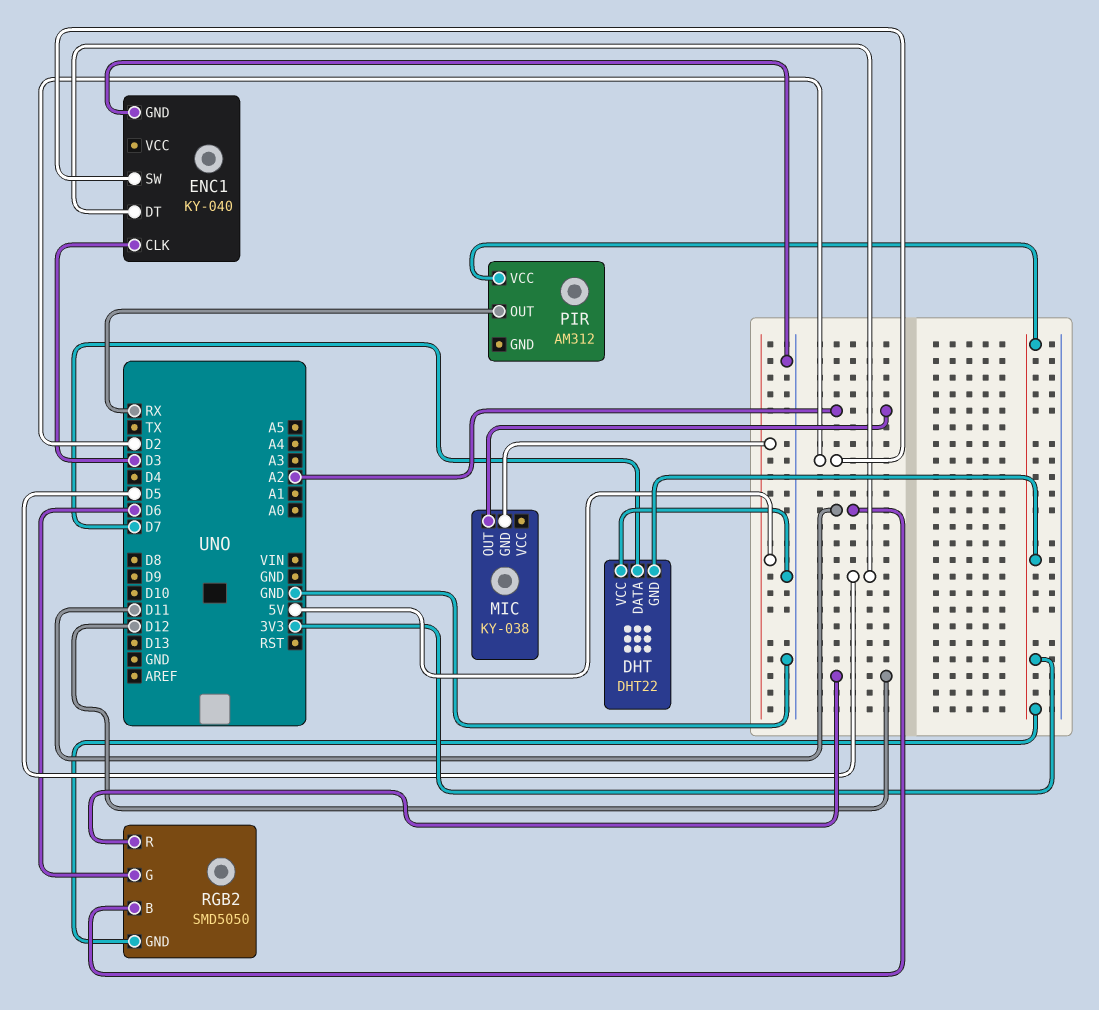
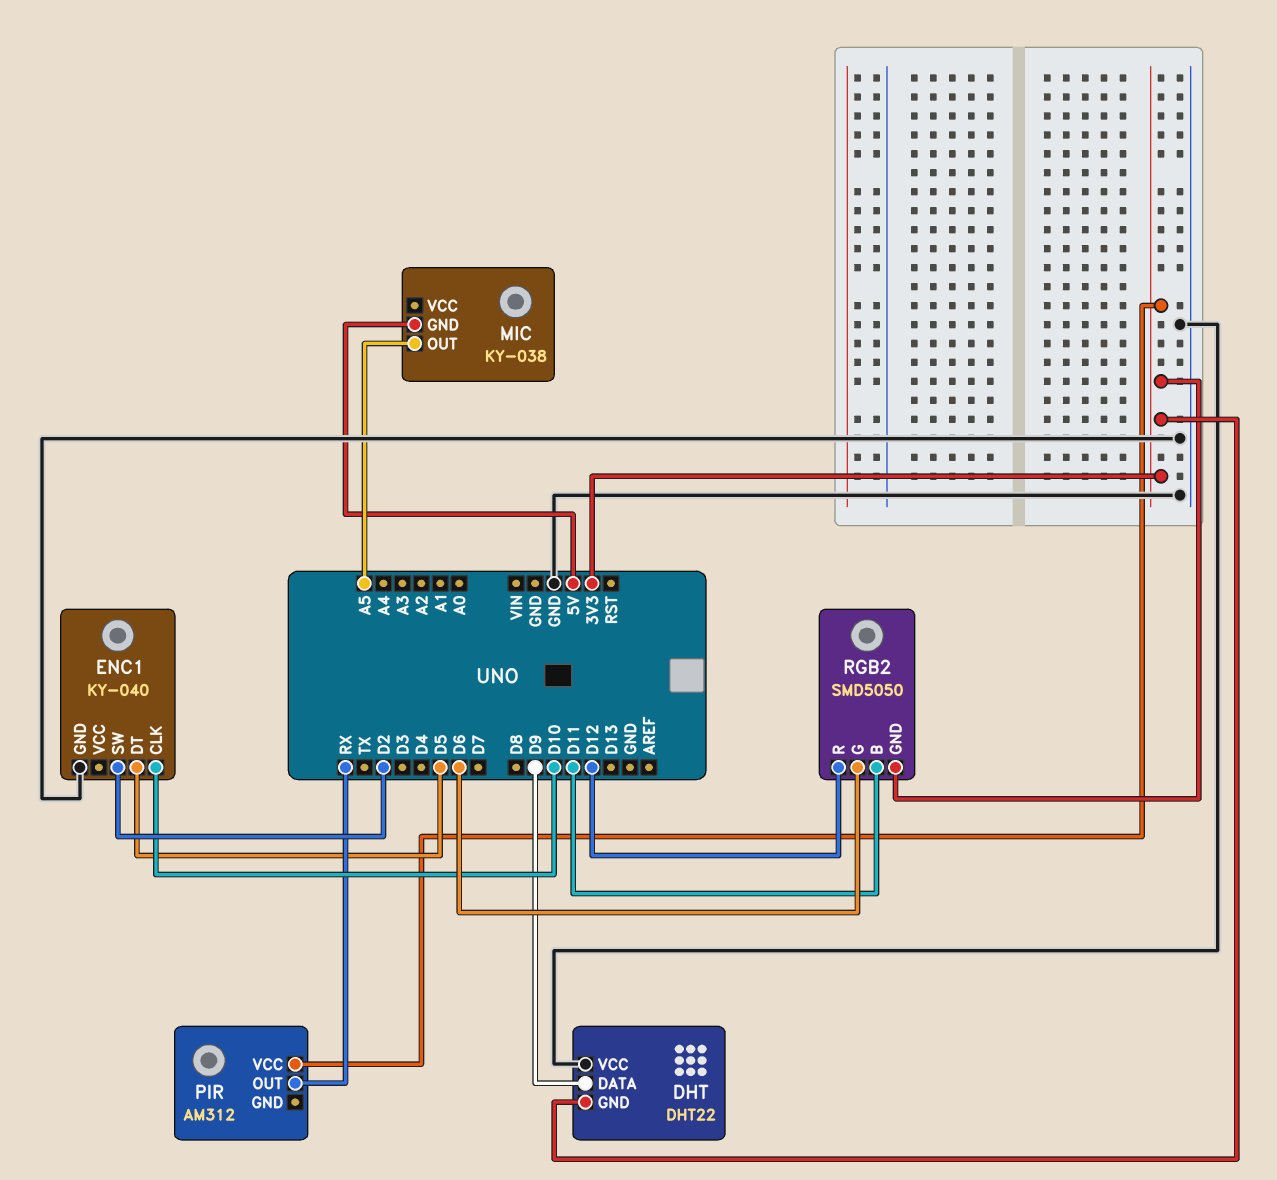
DHT pin DATA: D7 -> D9
ENC1 pin CLK: D3 -> D10
MIC pin OUT: A2 -> A5

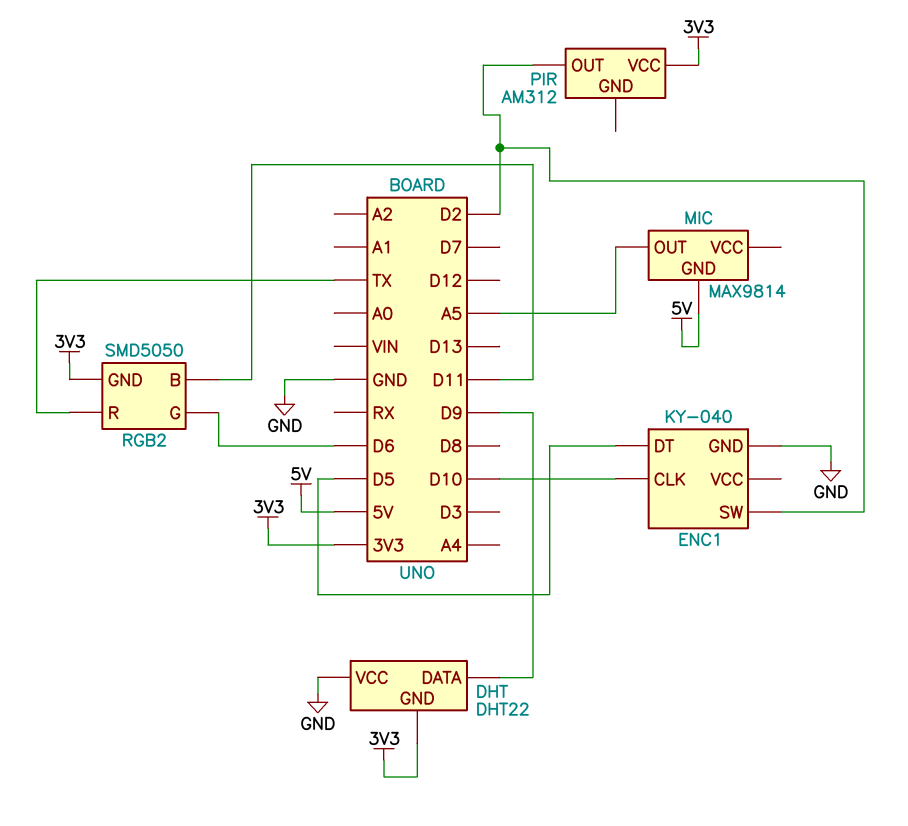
MIC: KY-038 -> MAX9814
PIR pin OUT: RX -> D2
RGB2 pin R: D12 -> TX

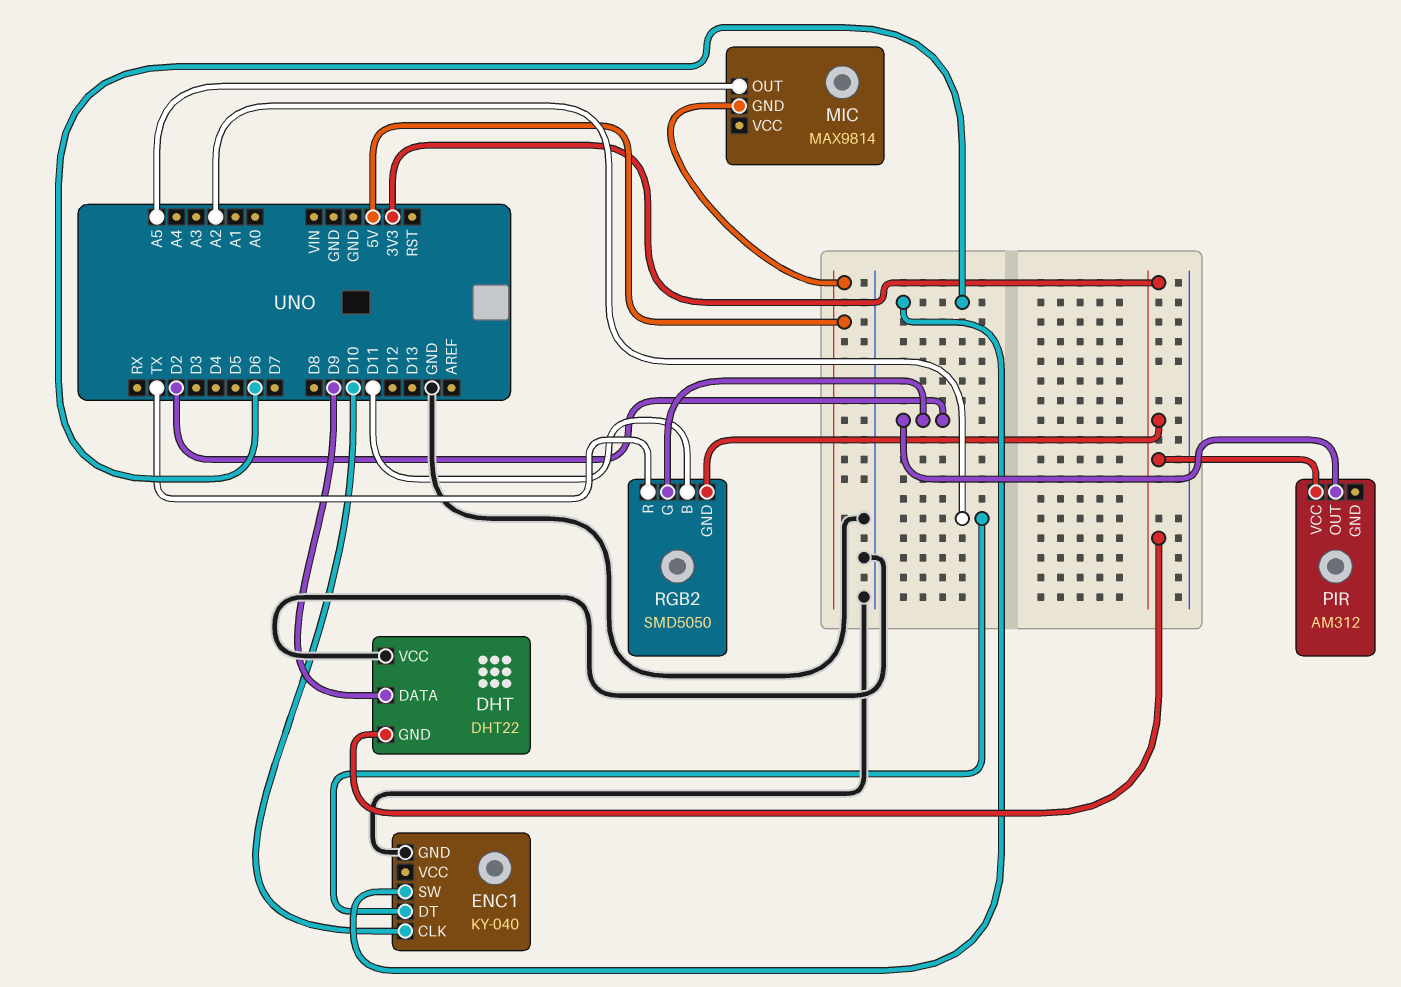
ENC1 pin DT: D5 -> A2
ENC1 pin SW: D2 -> D6
RGB2 pin G: D6 -> D2

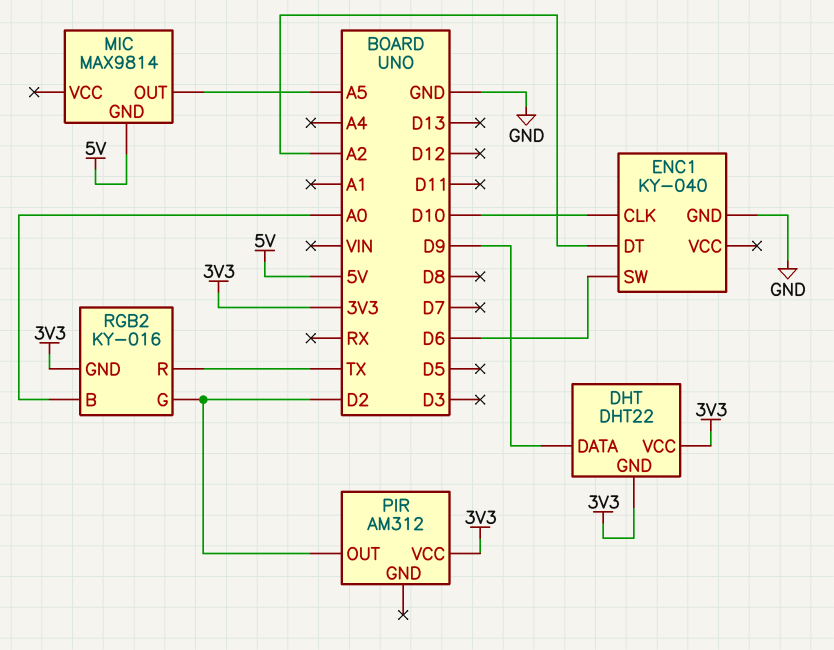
DHT pin VCC: GND -> 3V3
RGB2: SMD5050 -> KY-016
RGB2 pin B: D11 -> A0

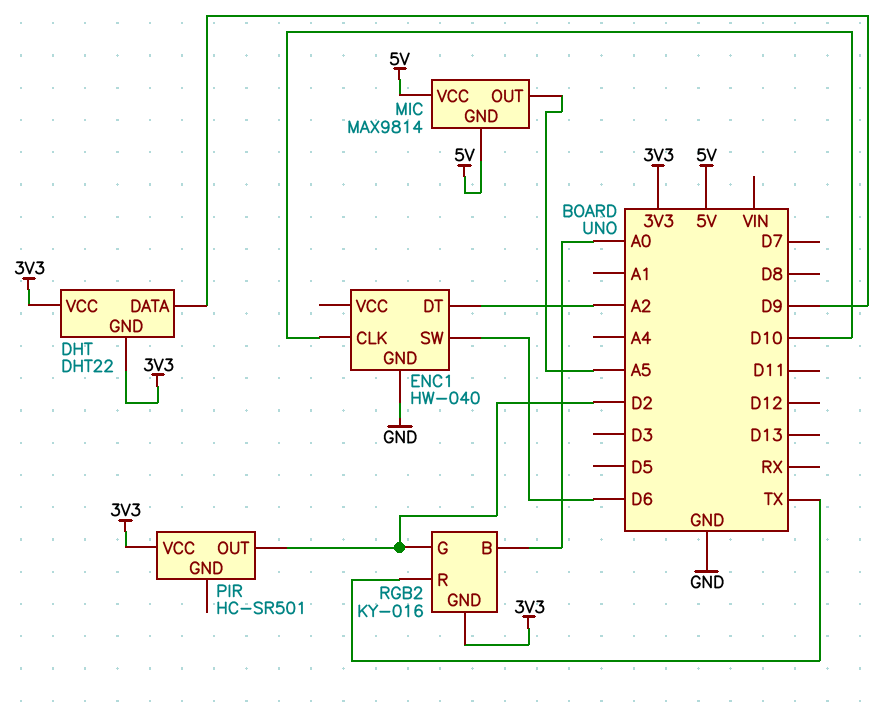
ENC1: KY-040 -> HW-040
MIC pin VCC: none -> 5V
PIR: AM312 -> HC-SR501

